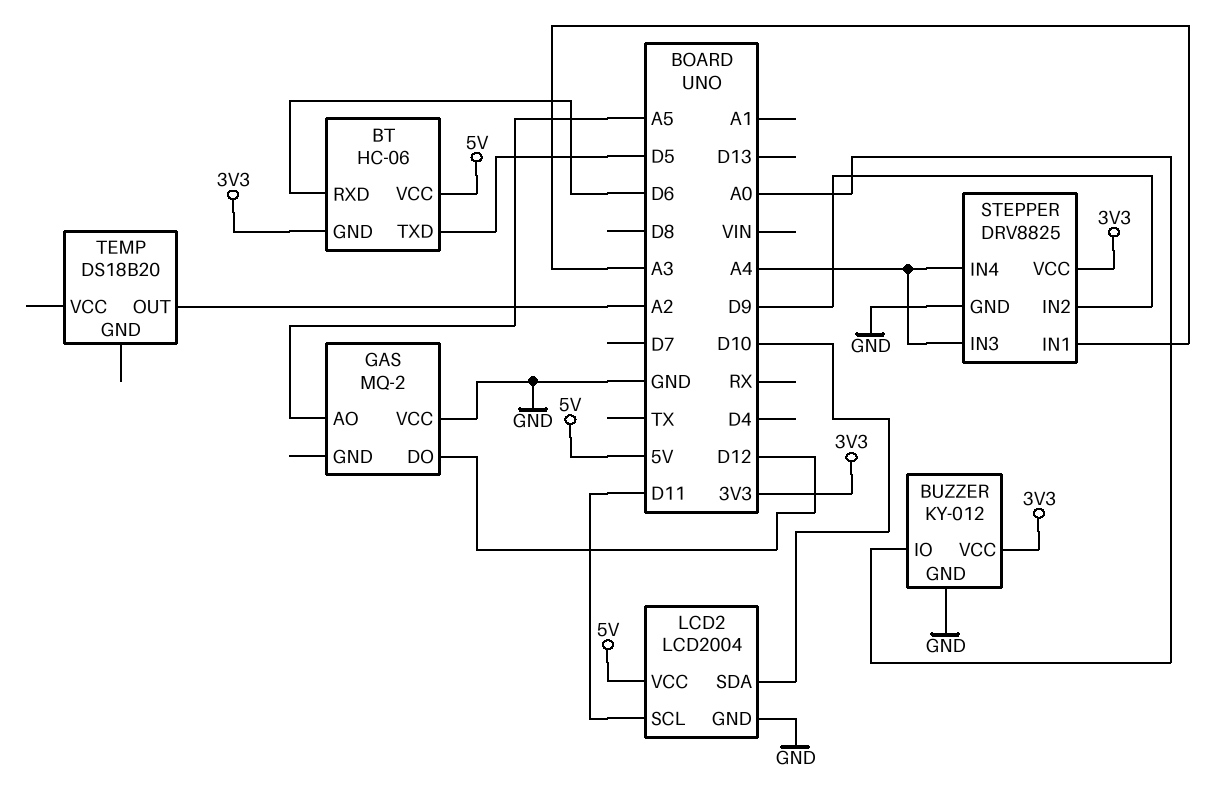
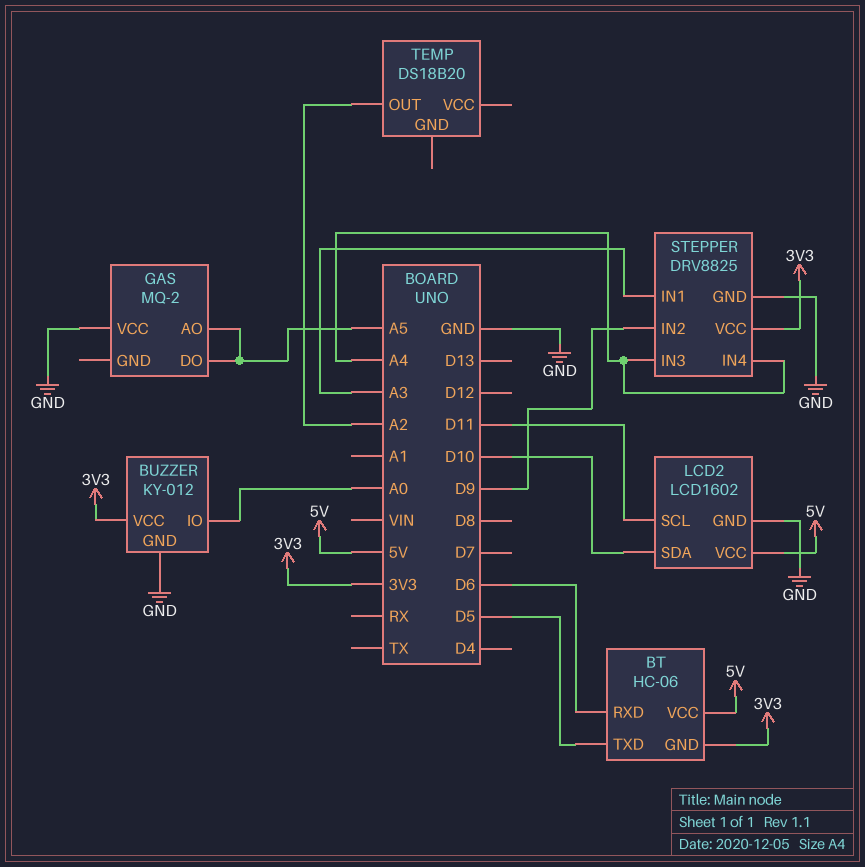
GAS pin DO: D12 -> A5
LCD2: LCD2004 -> LCD1602

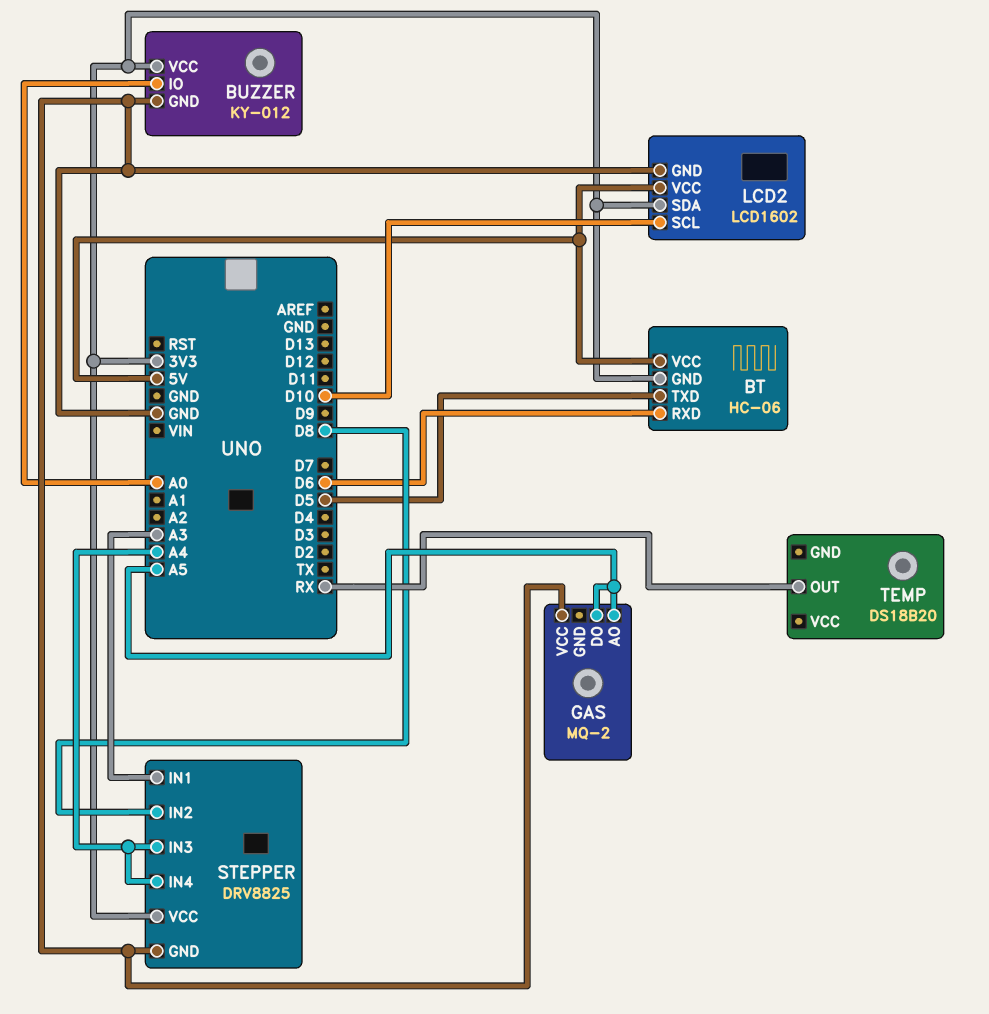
LCD2 pin SCL: D11 -> D10
LCD2 pin SDA: D10 -> 3V3
STEPPER pin IN2: D9 -> D8
TEMP pin OUT: A2 -> RX

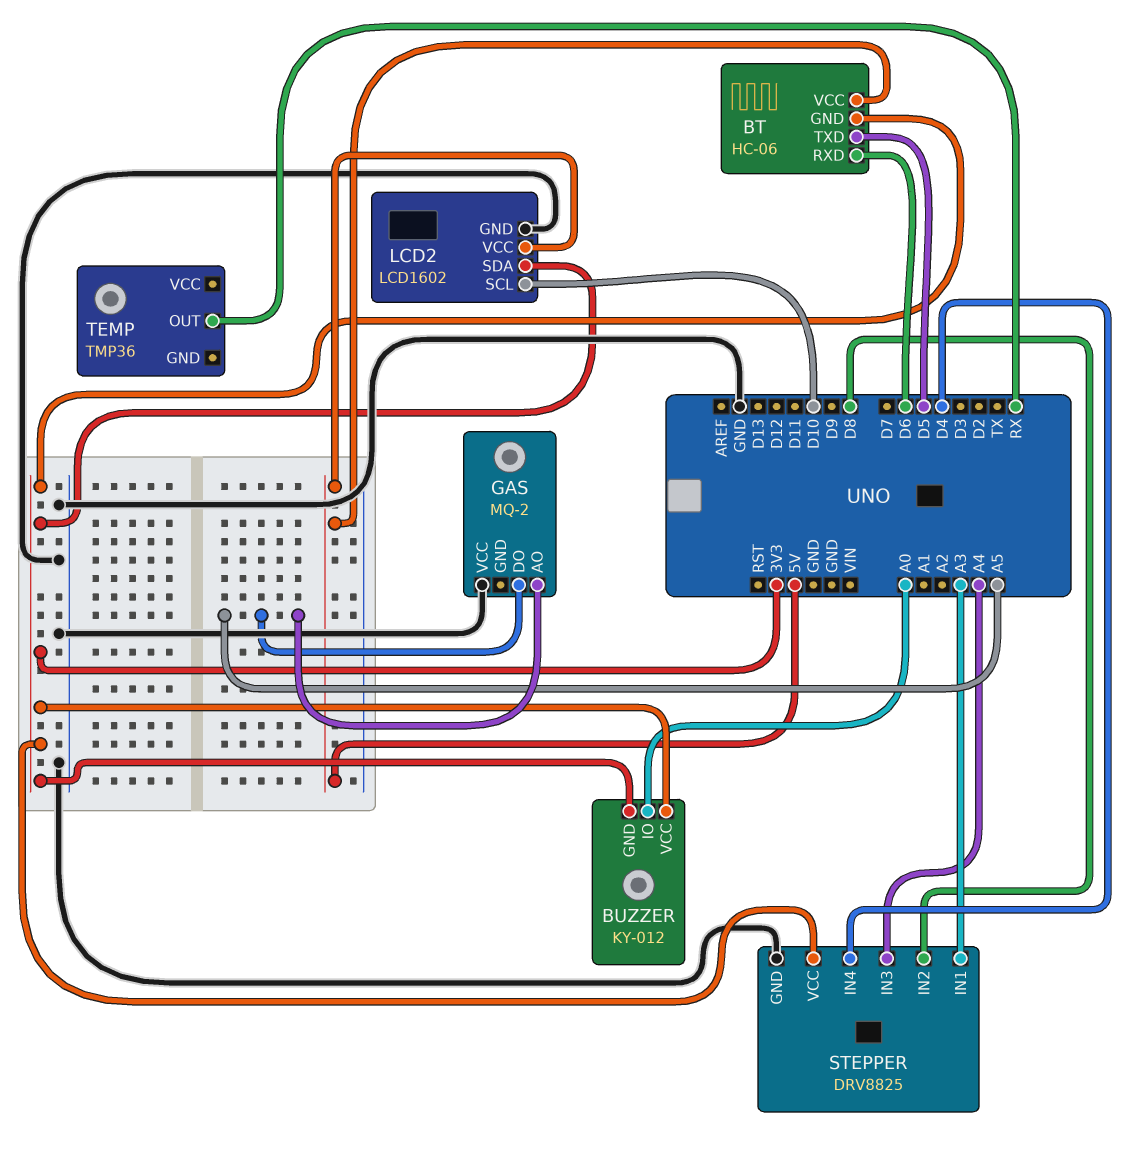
BUZZER pin GND: GND -> 3V3
STEPPER pin IN4: A4 -> D4
TEMP: DS18B20 -> TMP36

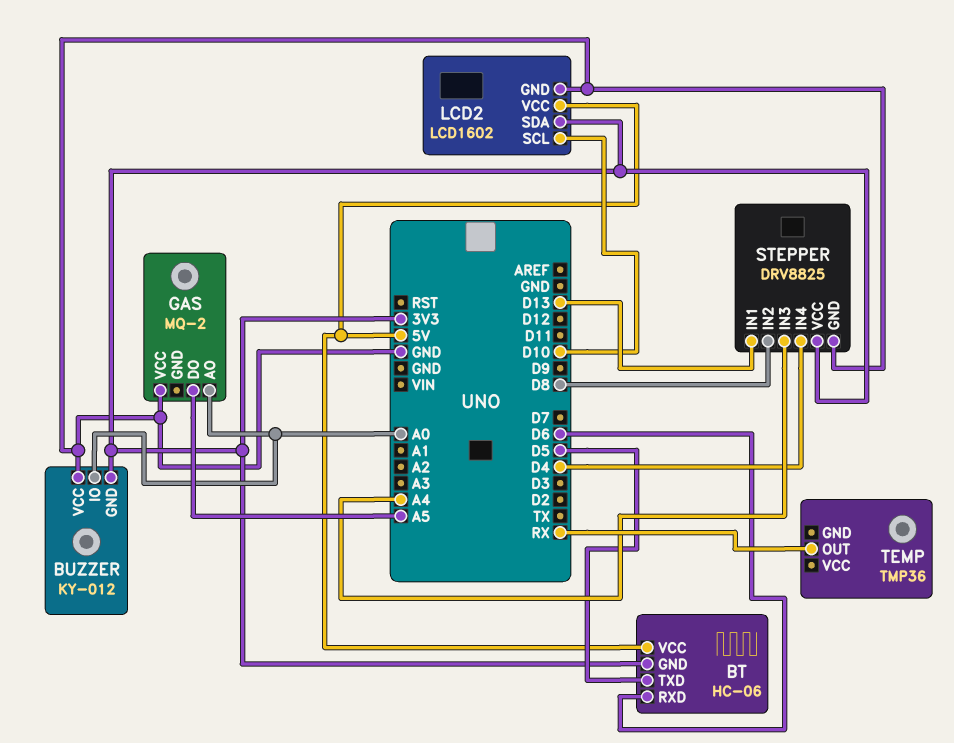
BUZZER pin VCC: 3V3 -> GND
GAS pin AO: A5 -> A0
STEPPER pin IN1: A3 -> D13

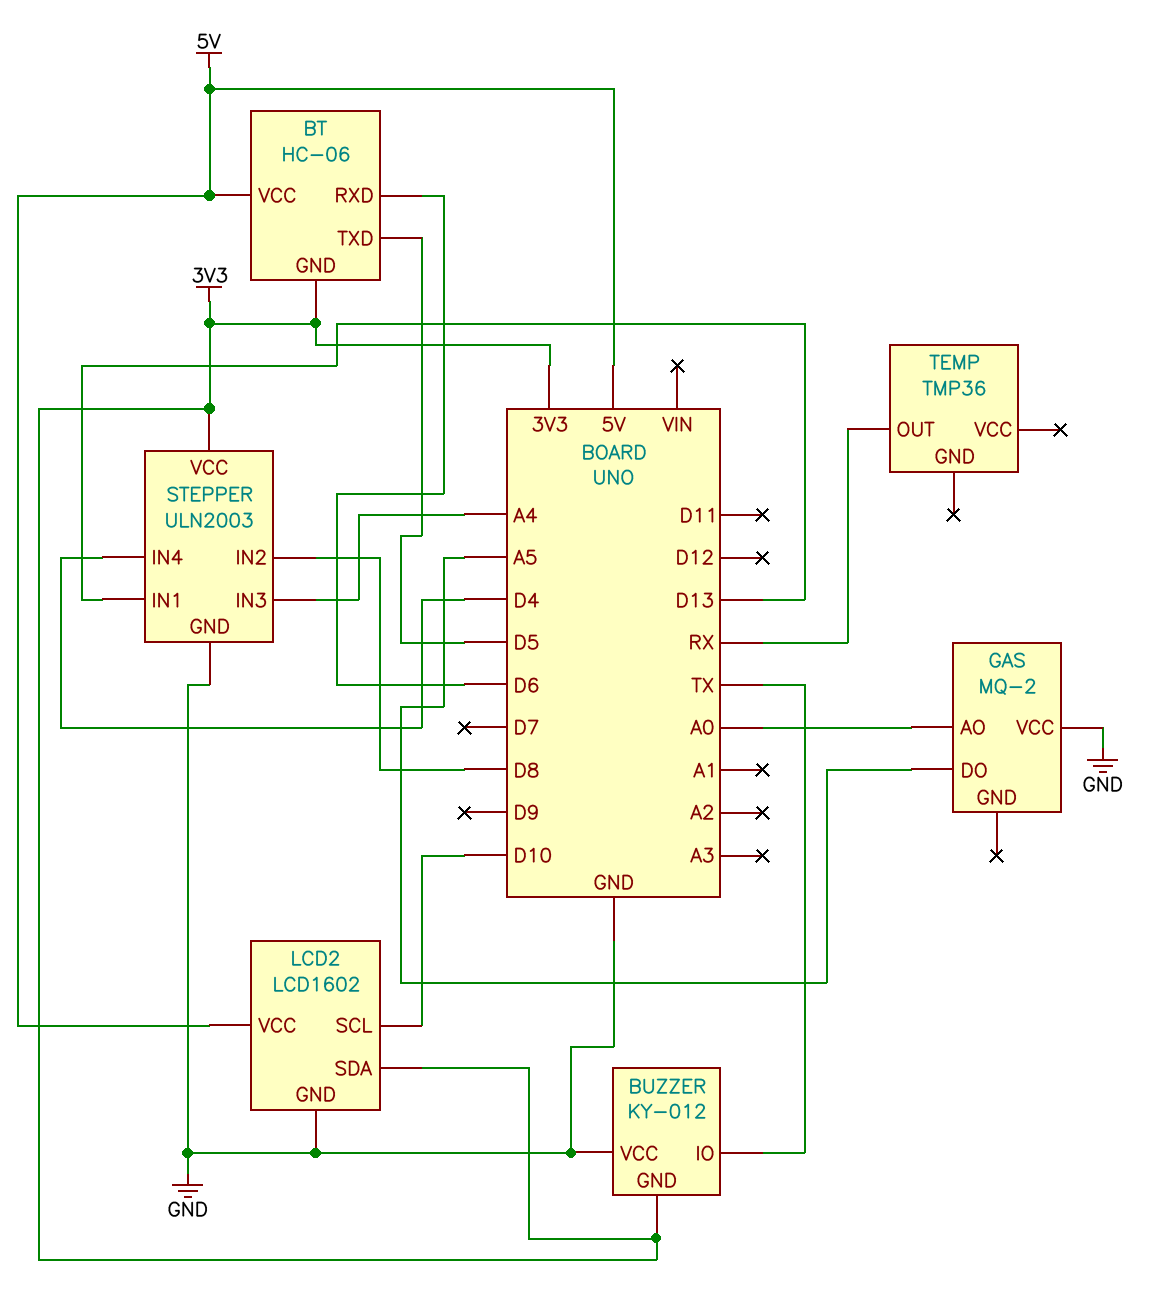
BUZZER pin IO: A0 -> TX
STEPPER: DRV8825 -> ULN2003

